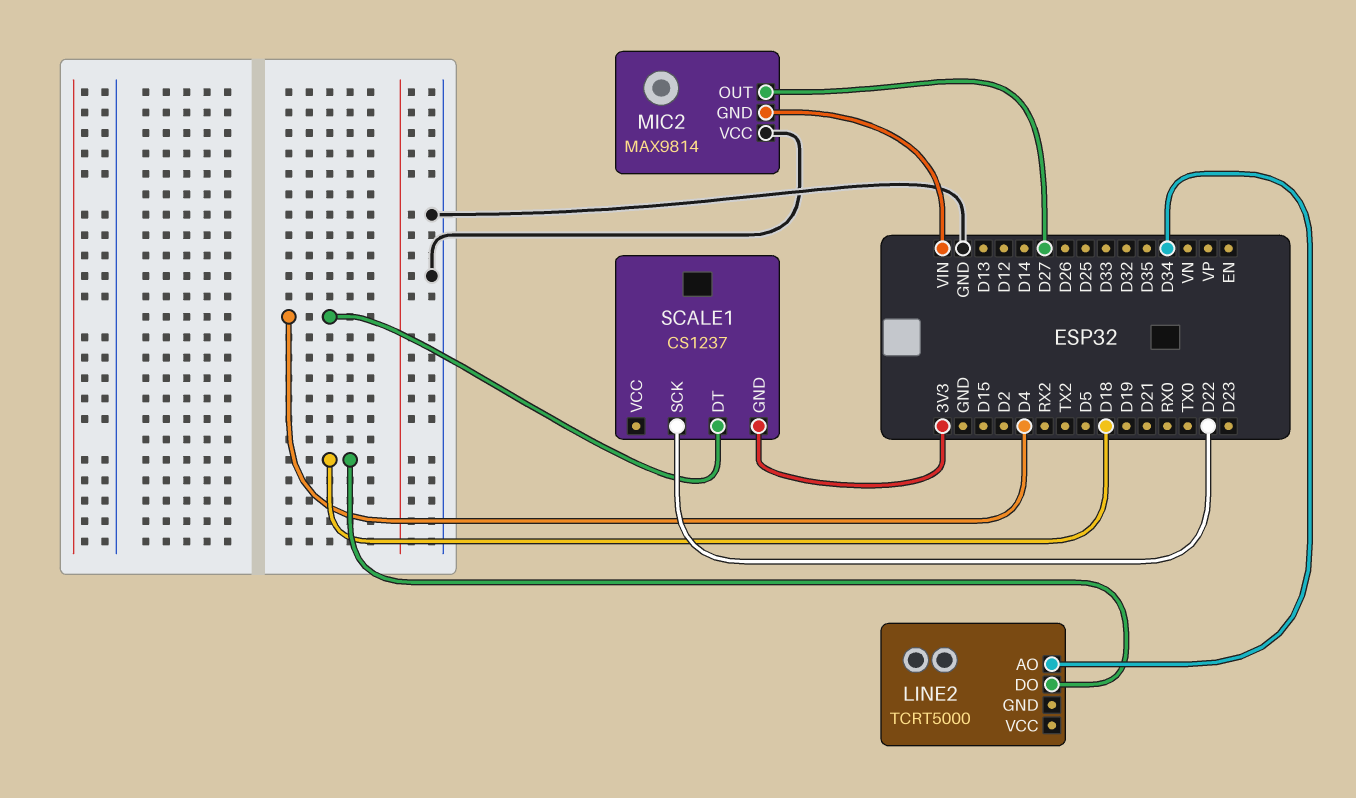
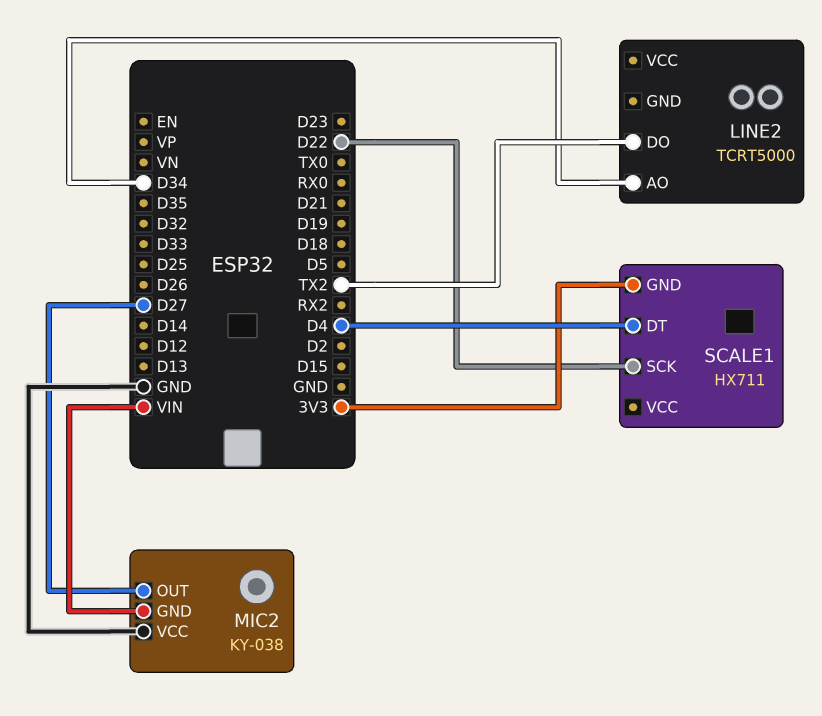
LINE2 pin DO: D18 -> TX2
MIC2: MAX9814 -> KY-038
SCALE1: CS1237 -> HX711

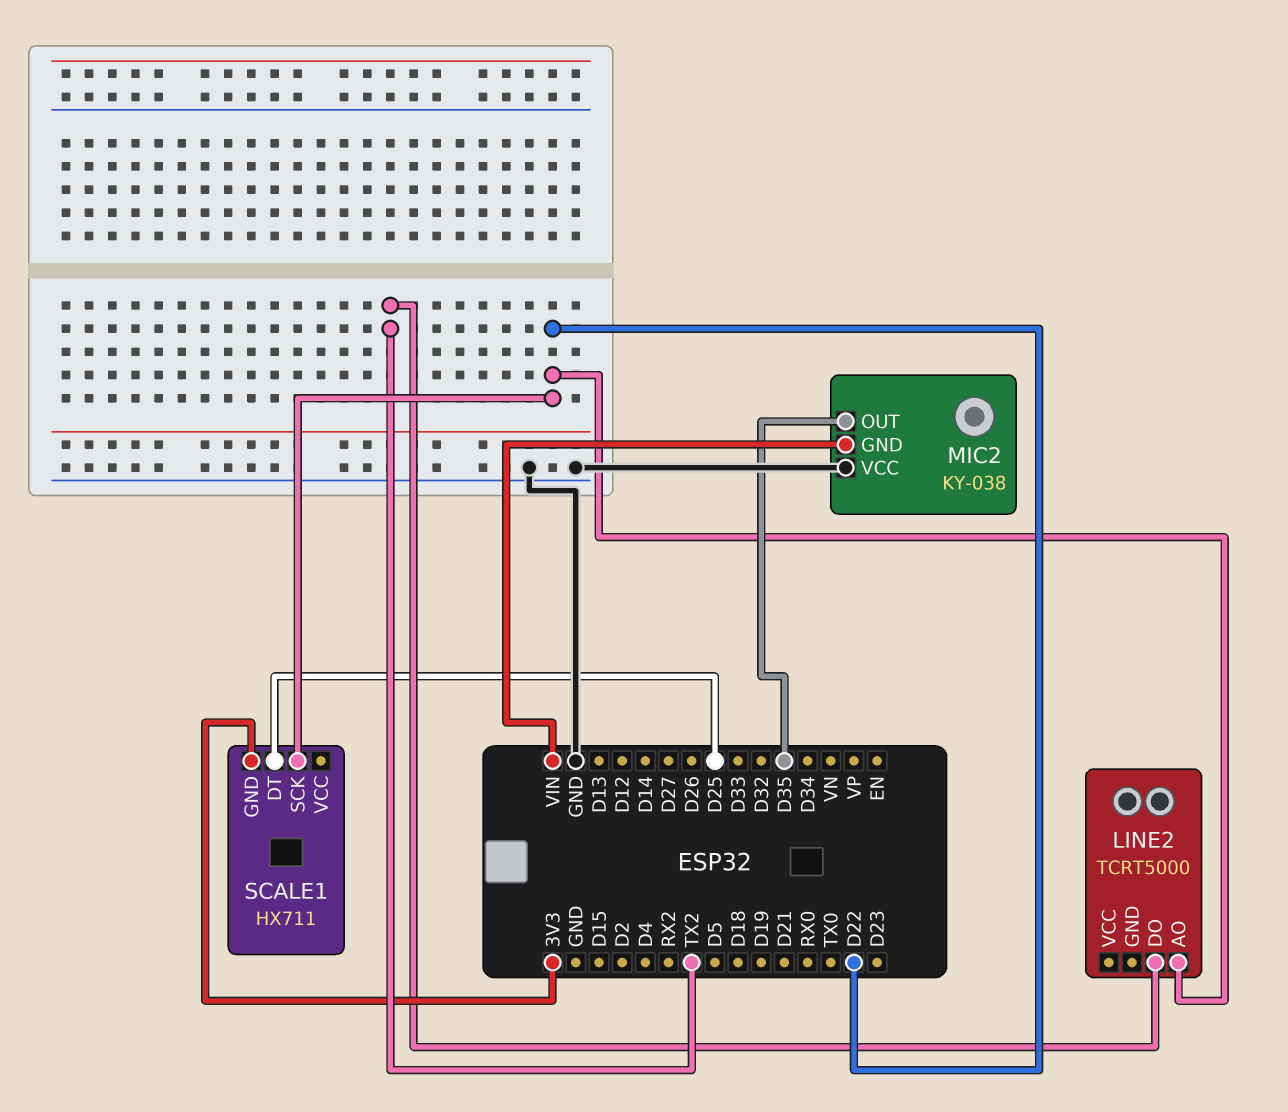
LINE2 pin AO: D34 -> D22
MIC2 pin OUT: D27 -> D35
SCALE1 pin DT: D4 -> D25

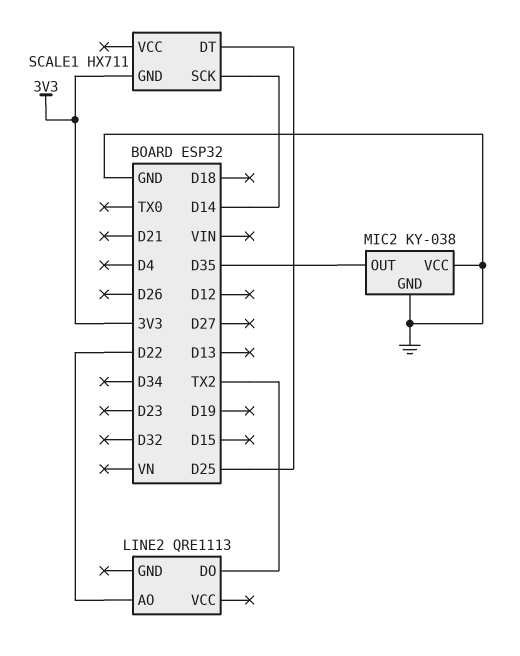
LINE2: TCRT5000 -> QRE1113
MIC2 pin GND: VIN -> GND
SCALE1 pin SCK: D22 -> D14

